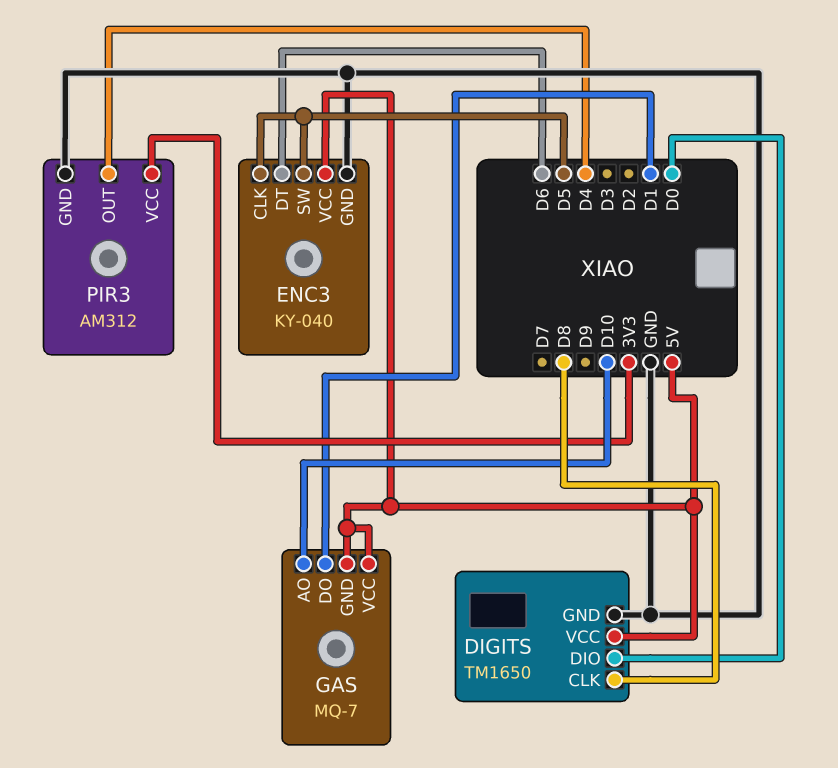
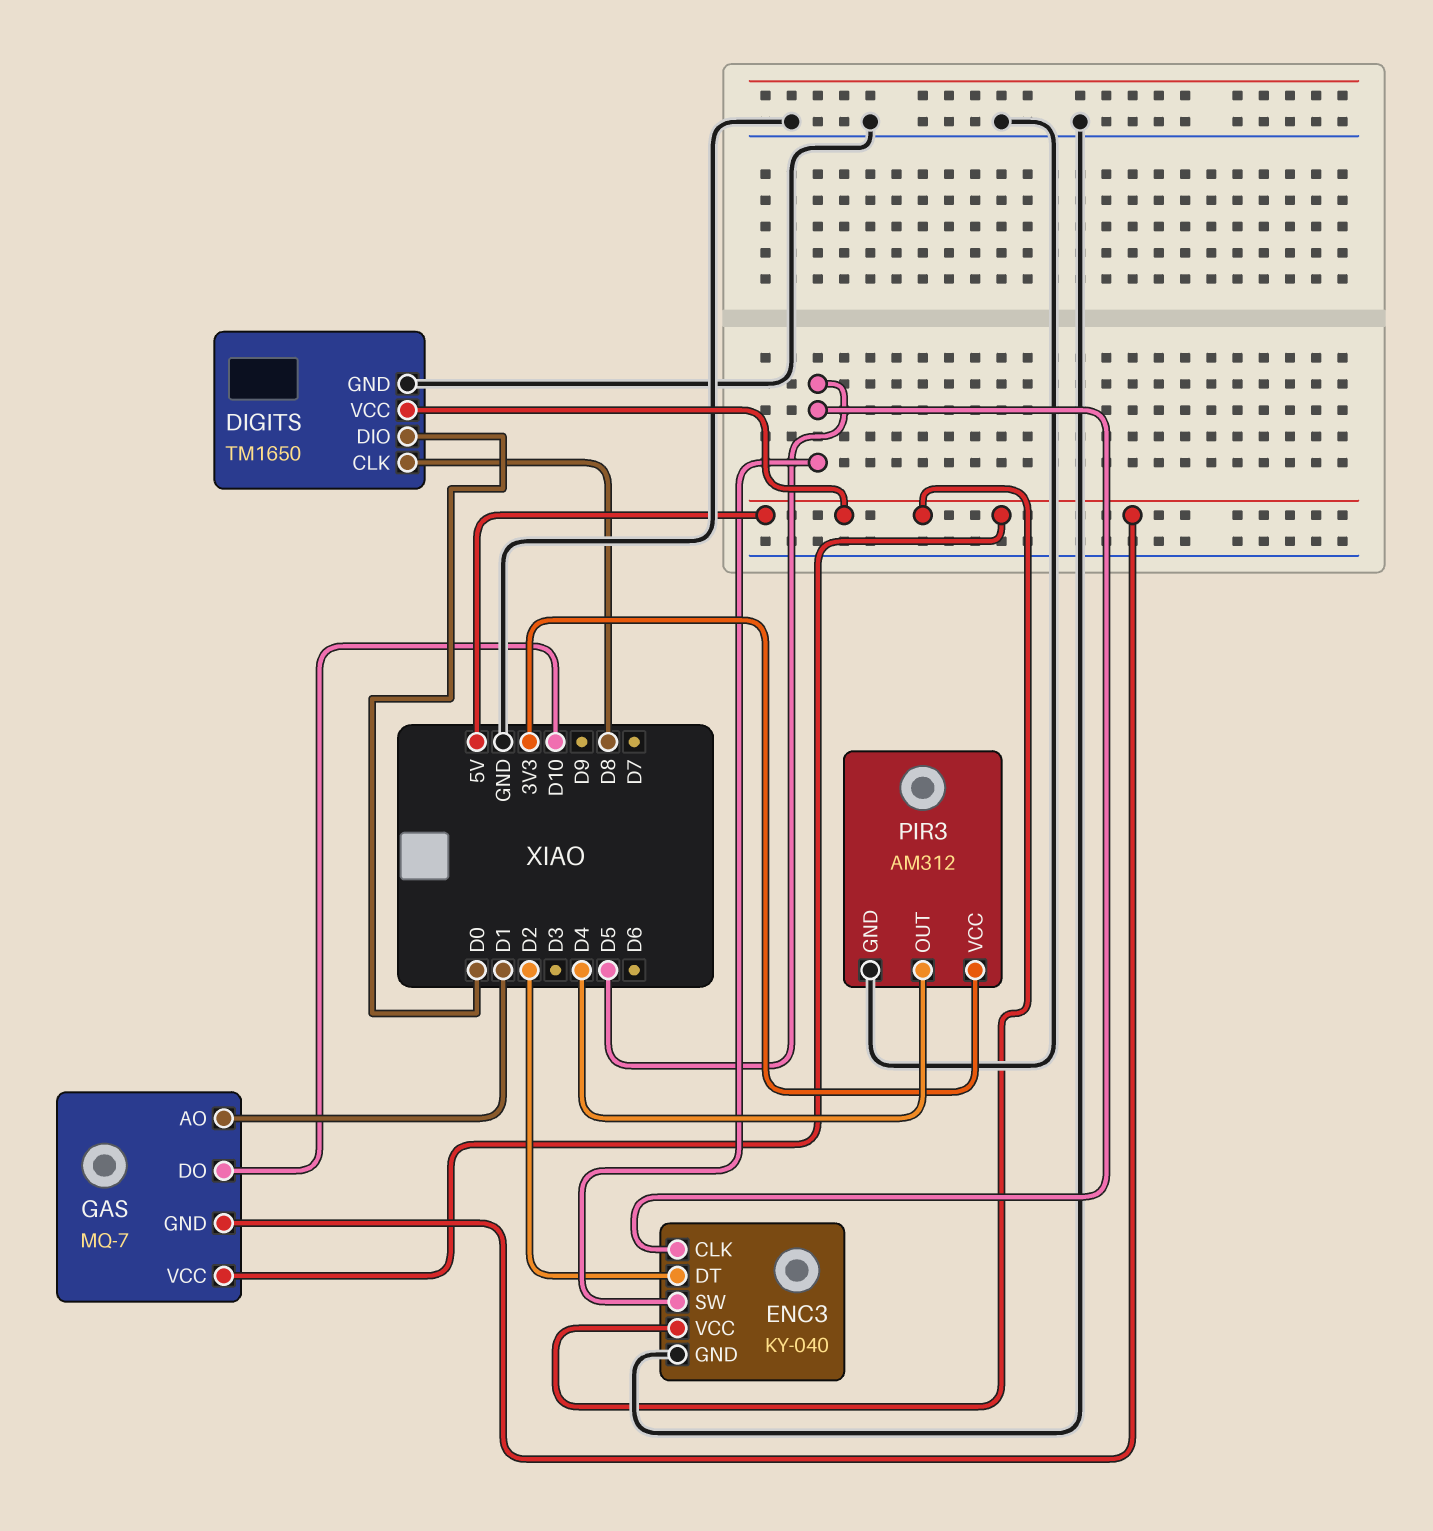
ENC3 pin DT: D6 -> D2
GAS pin AO: D10 -> D1
GAS pin DO: D1 -> D10

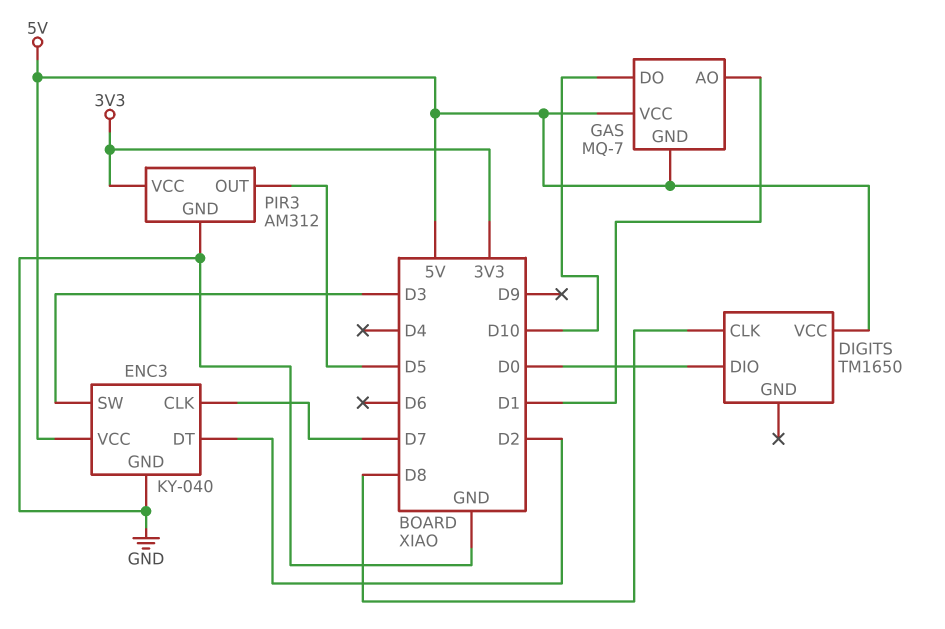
DIGITS pin GND: GND -> none
ENC3 pin CLK: D5 -> D7
ENC3 pin SW: D5 -> D3
PIR3 pin OUT: D4 -> D5

